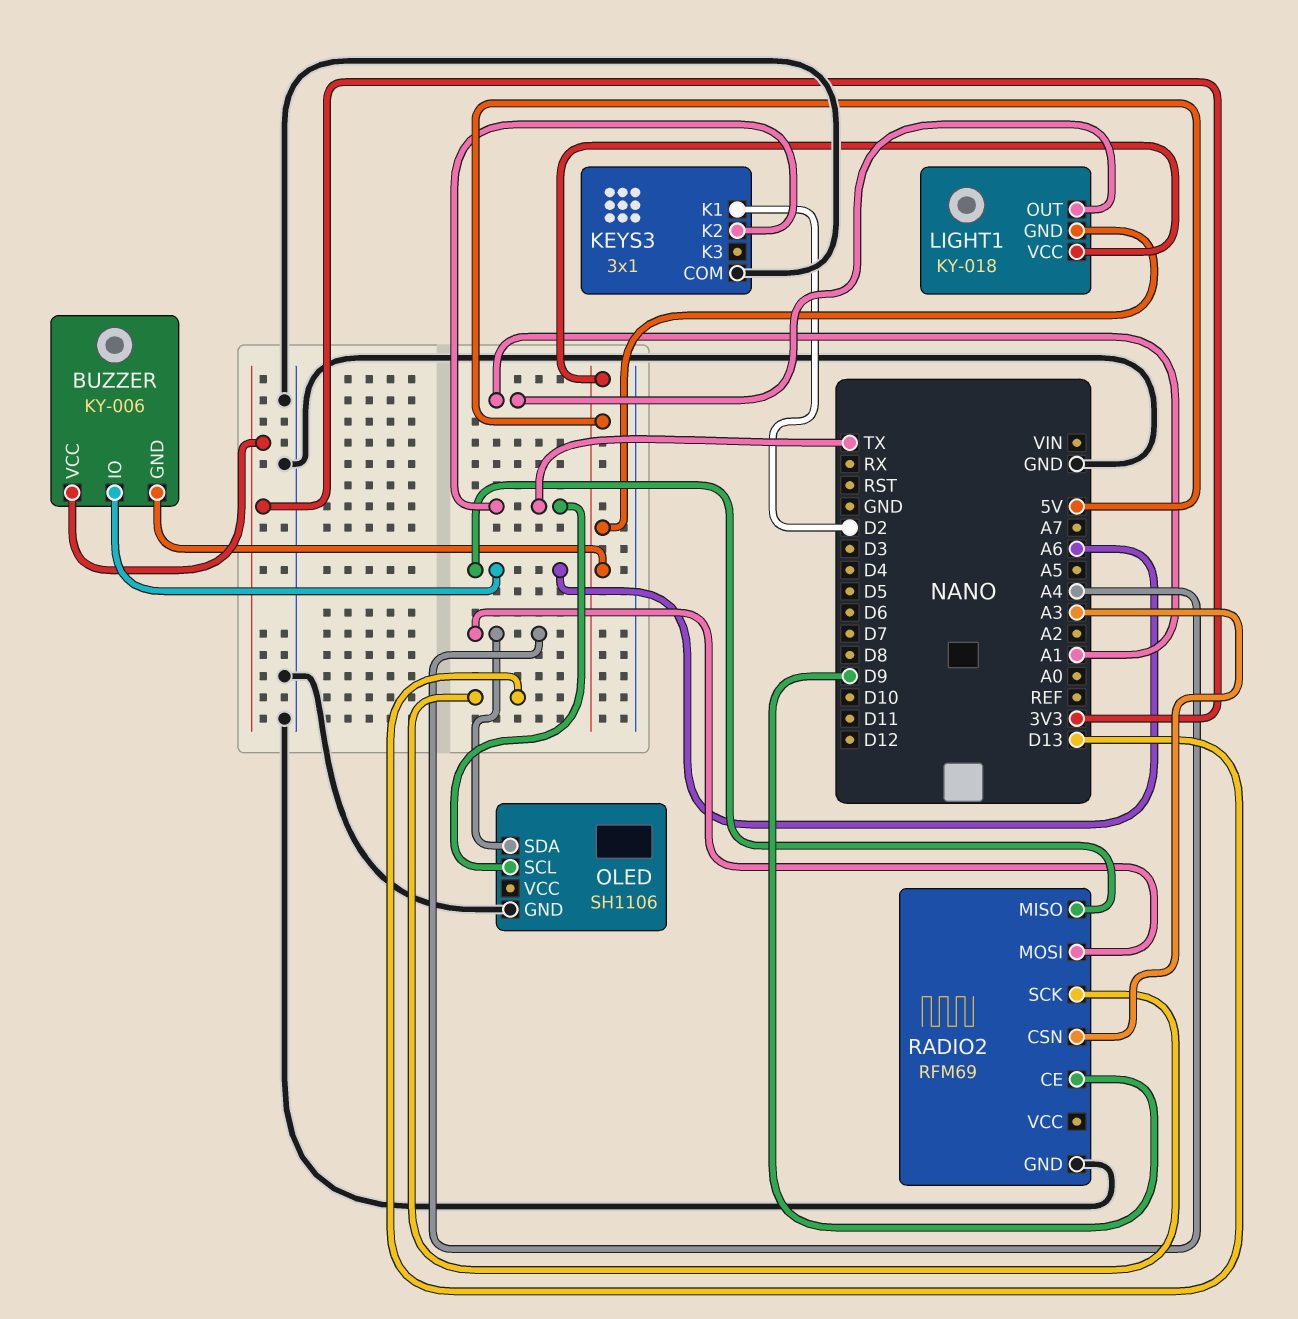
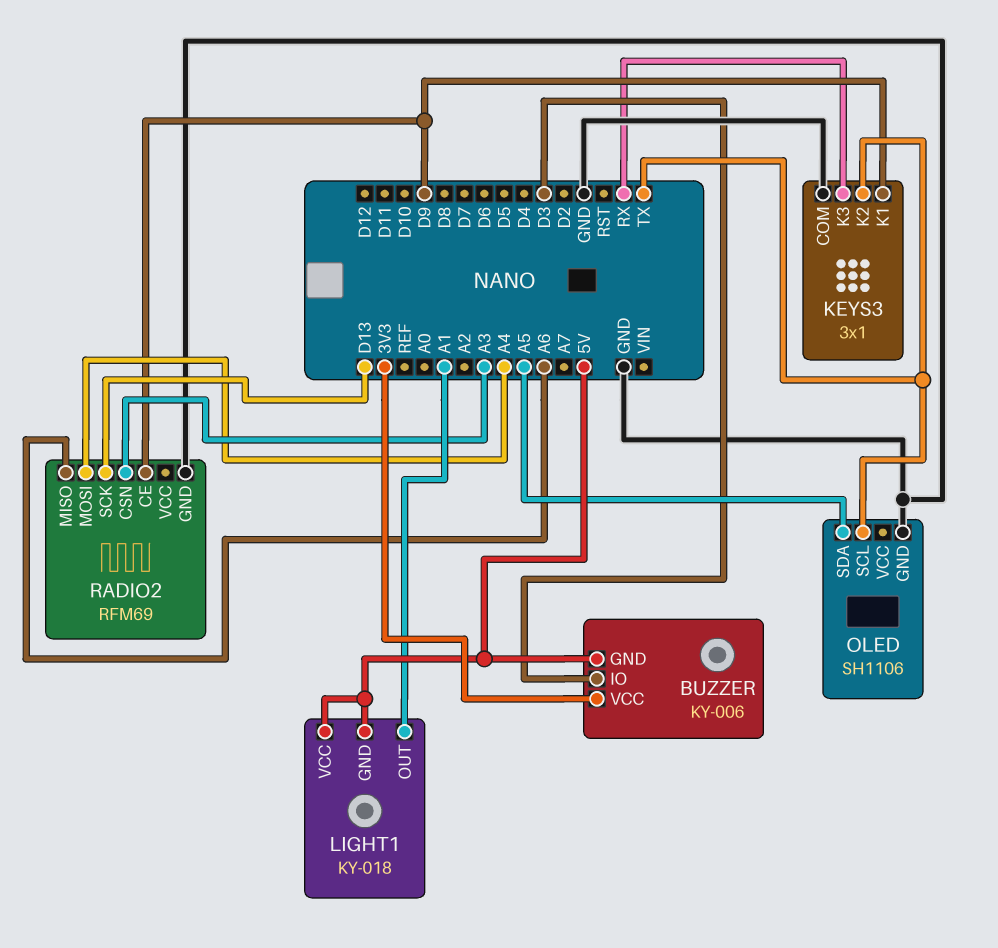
BUZZER pin IO: A6 -> D3
KEYS3 pin K1: D2 -> D9
KEYS3 pin K3: none -> RX
OLED pin SDA: A4 -> A5

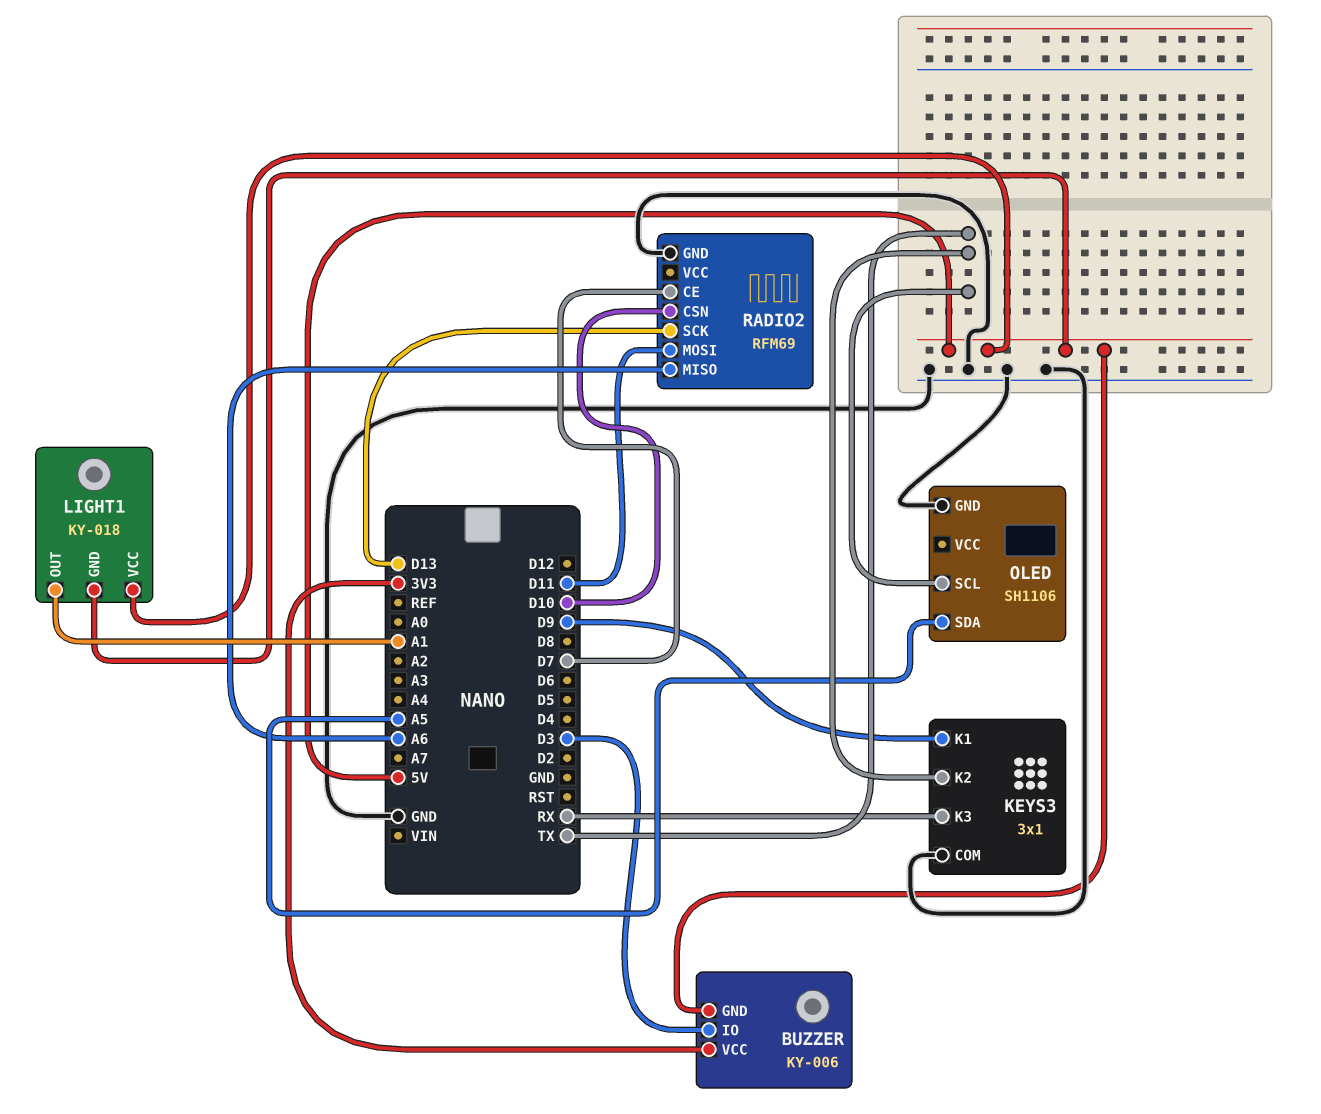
RADIO2 pin CE: D9 -> D7
RADIO2 pin CSN: A3 -> D10
RADIO2 pin MOSI: A4 -> D11

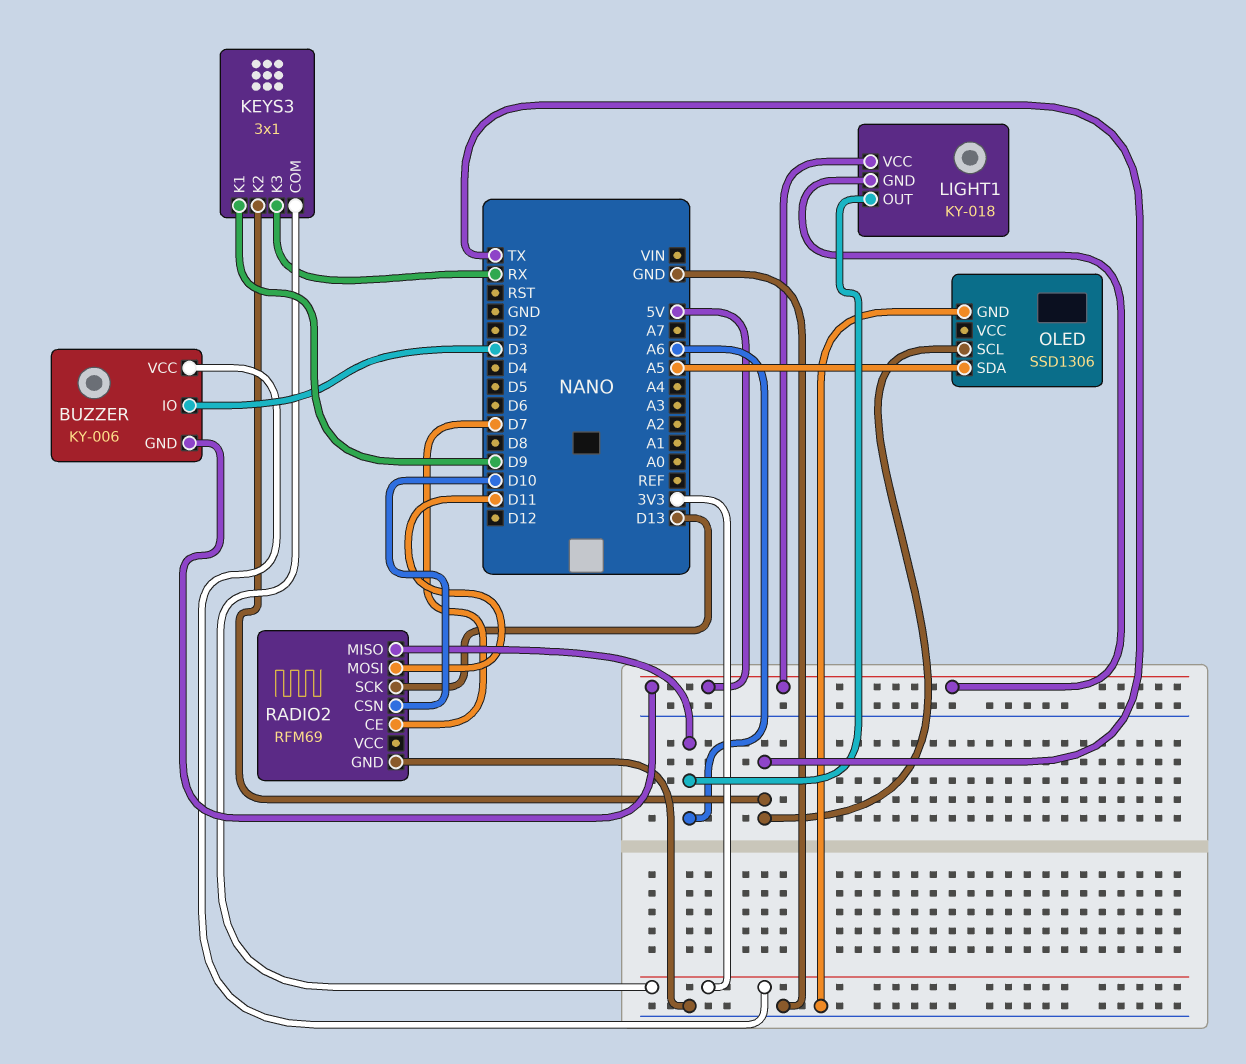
KEYS3 pin COM: GND -> 3V3
LIGHT1 pin OUT: A1 -> A6
OLED: SH1106 -> SSD1306

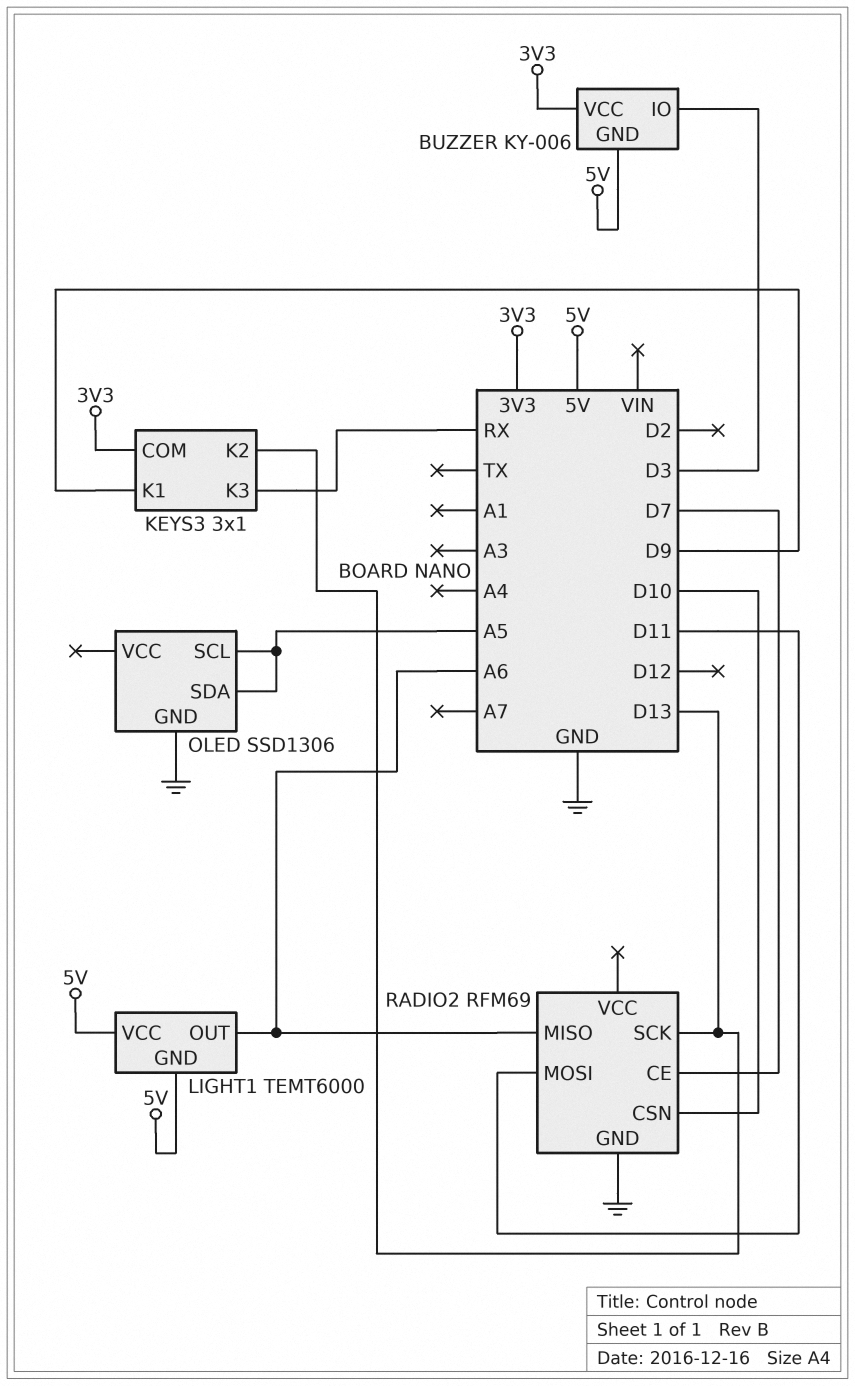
KEYS3 pin K2: TX -> D13
LIGHT1: KY-018 -> TEMT6000
OLED pin SCL: TX -> A5

